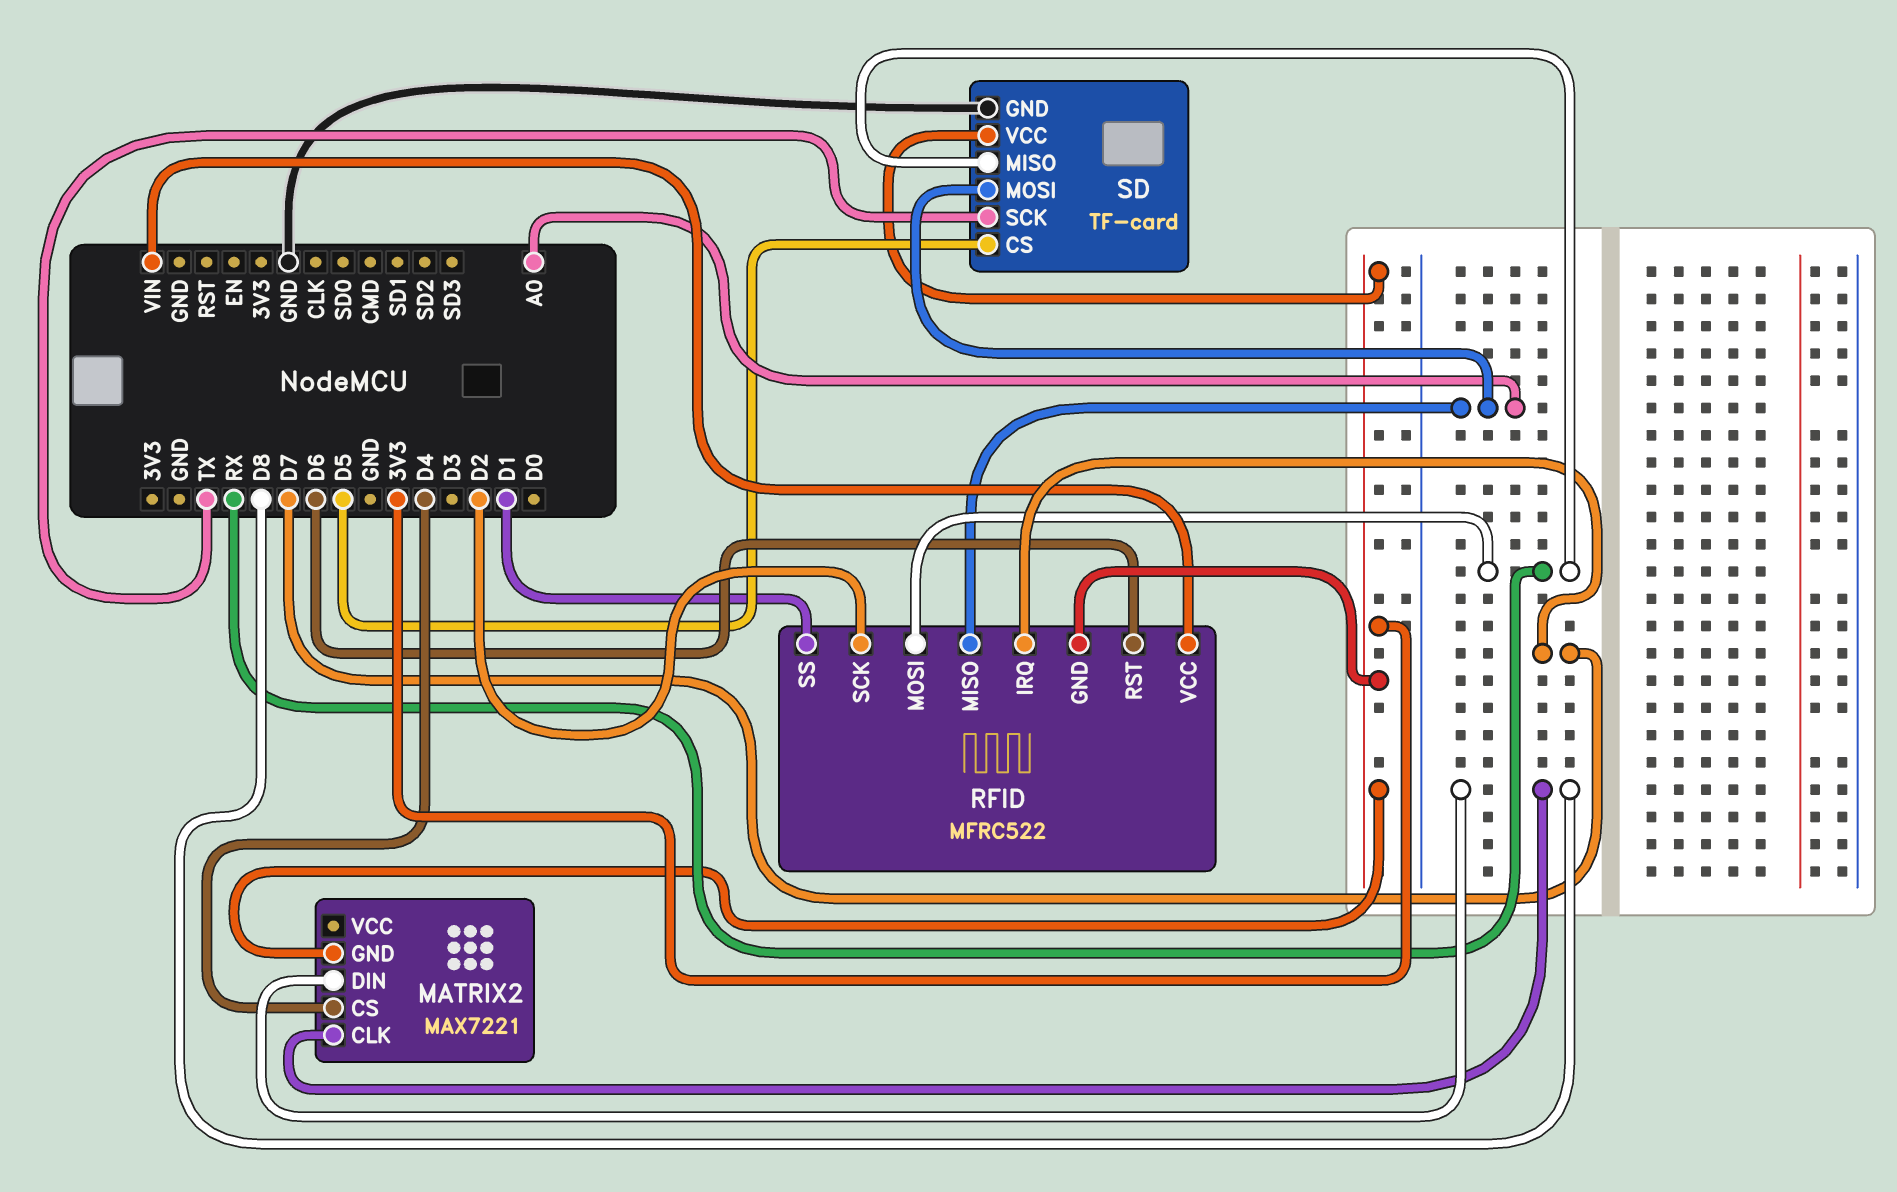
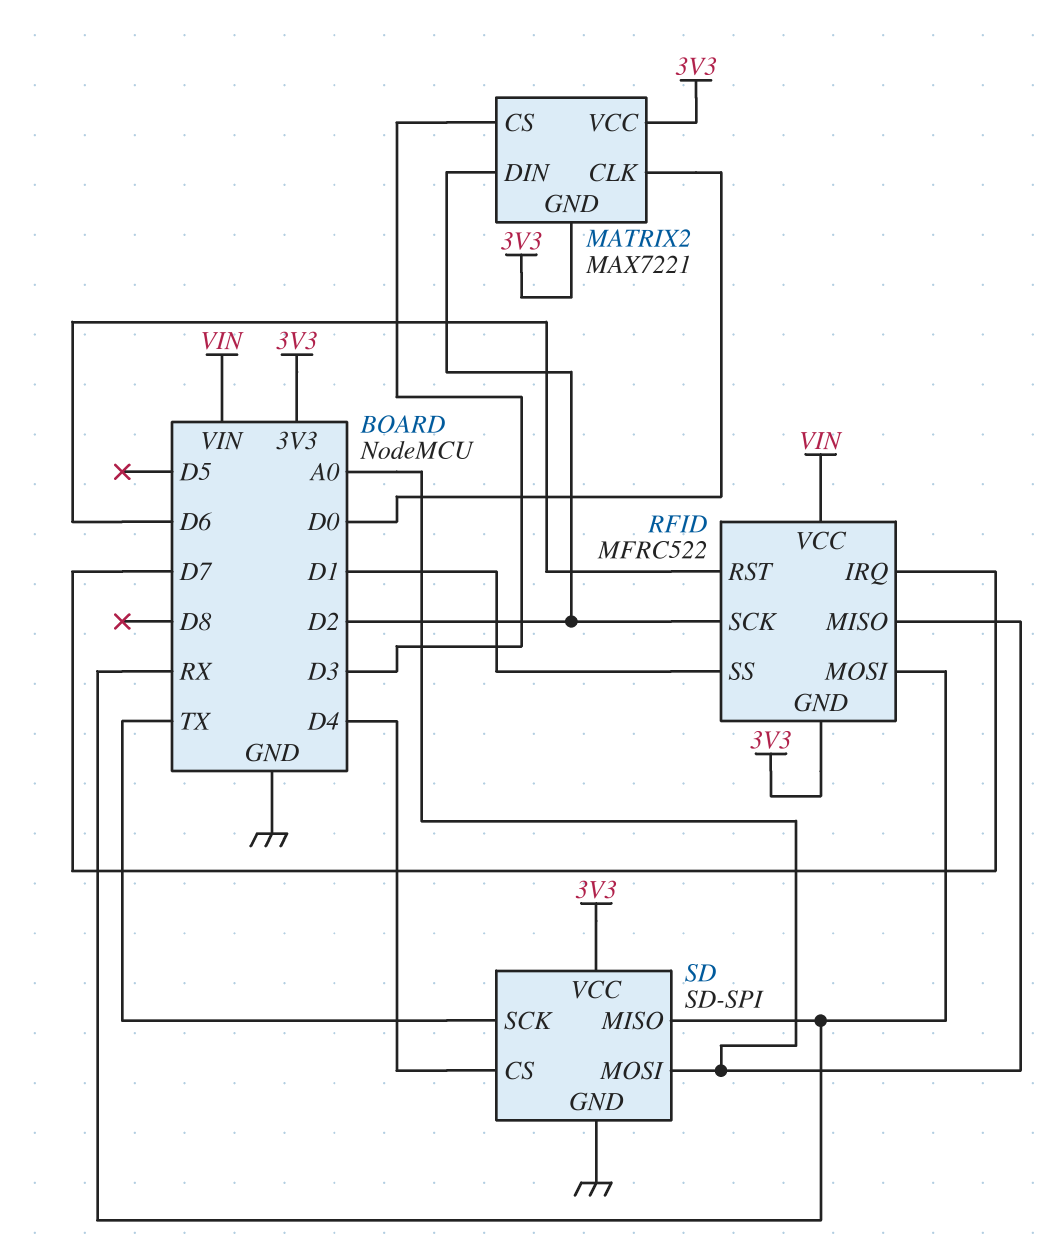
MATRIX2 pin CLK: D8 -> D0
MATRIX2 pin CS: D4 -> D3
MATRIX2 pin DIN: D8 -> D2
MATRIX2 pin VCC: none -> 3V3
SD: TF-card -> SD-SPI
SD pin CS: D5 -> D4

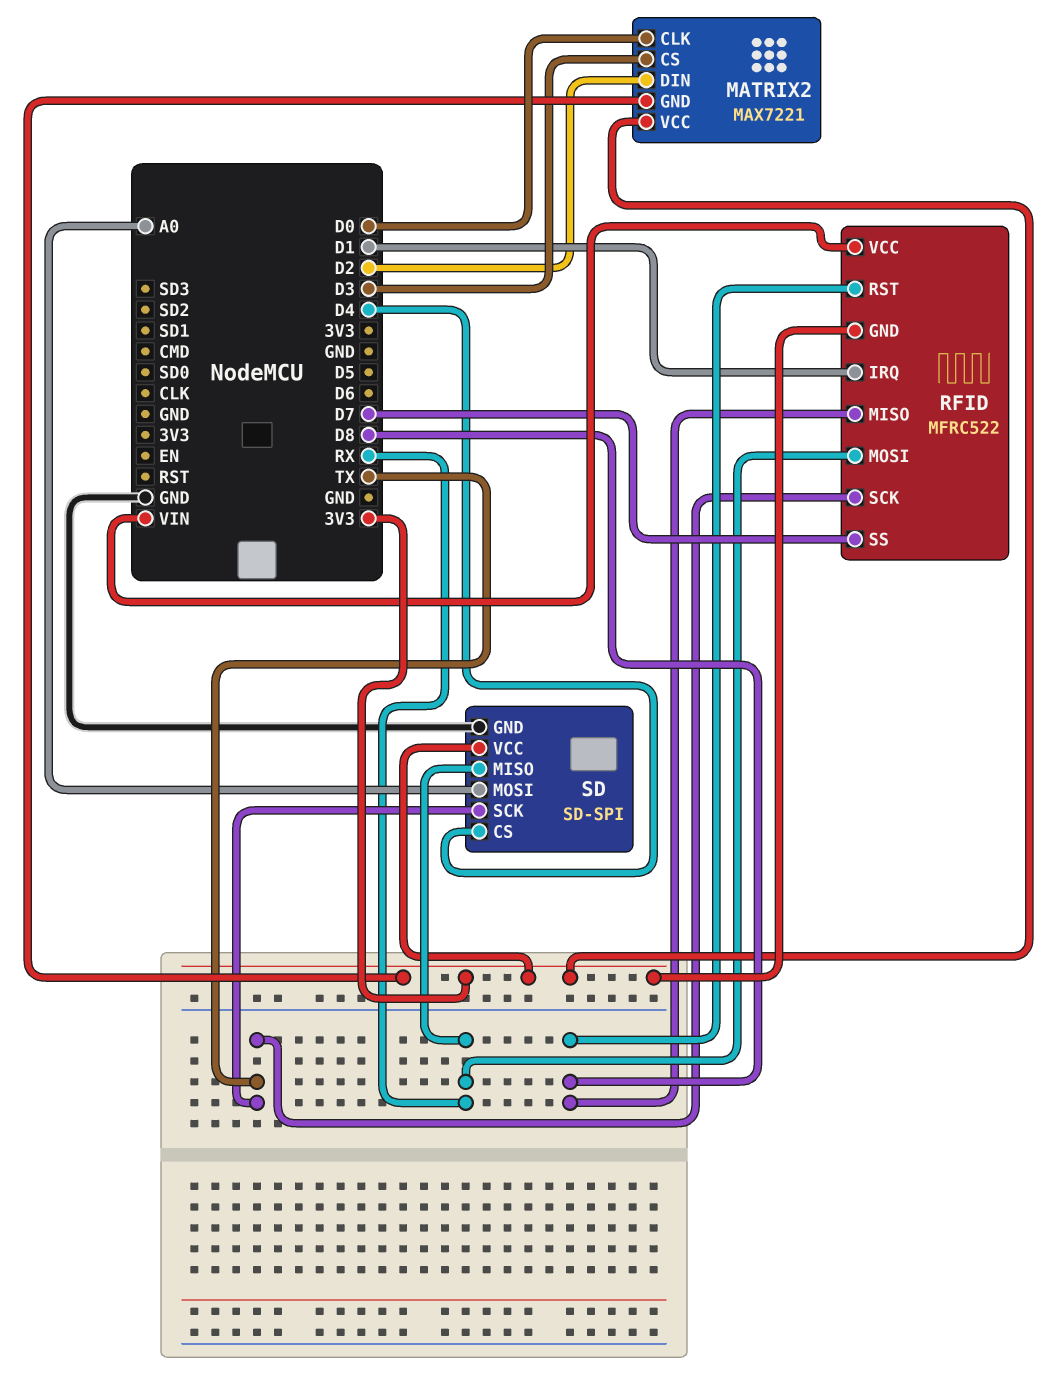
RFID pin IRQ: D7 -> D1
RFID pin MISO: A0 -> D8
RFID pin RST: D6 -> D8
RFID pin SCK: D2 -> TX
RFID pin SS: D1 -> D7

